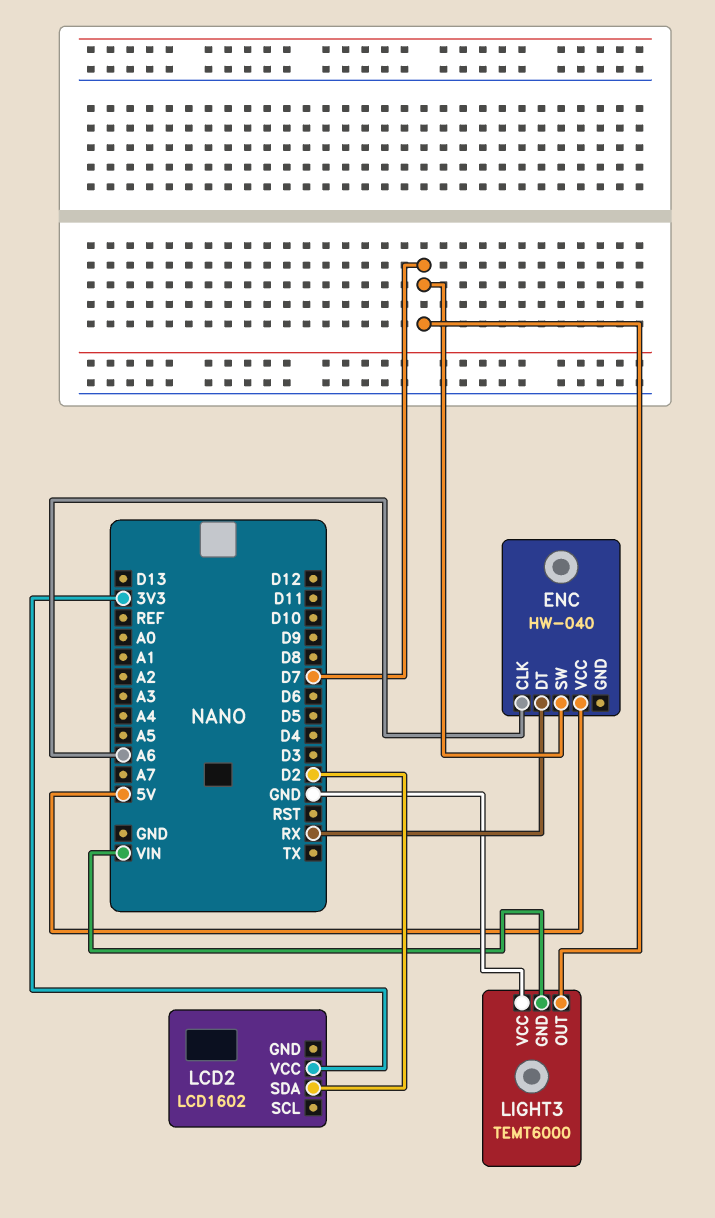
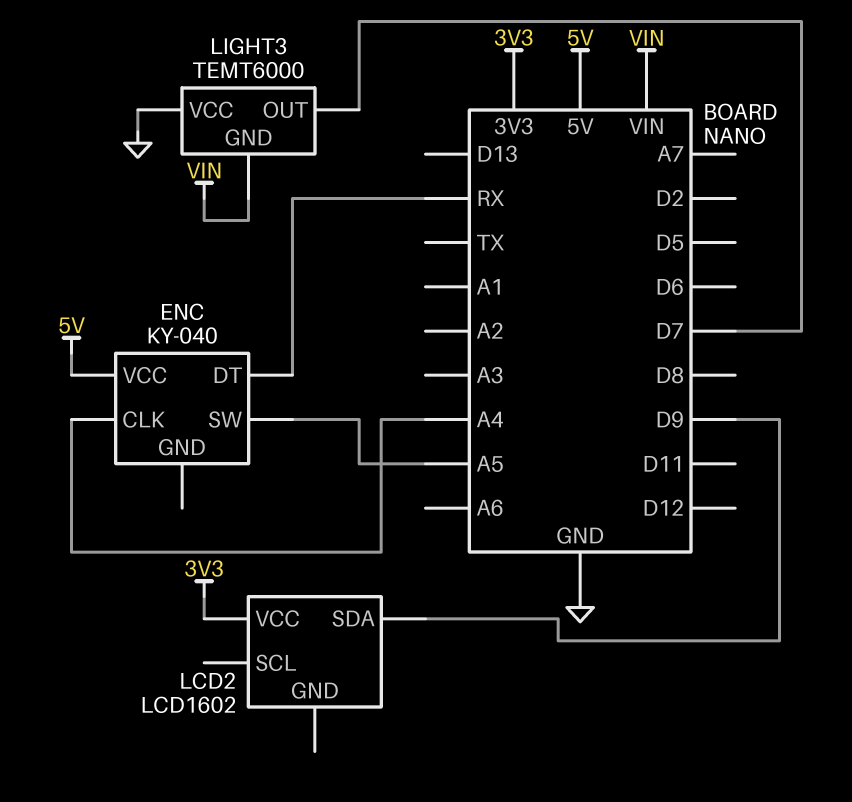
ENC: HW-040 -> KY-040
ENC pin CLK: A6 -> A4
ENC pin SW: D7 -> A5
LCD2 pin SDA: D2 -> D9

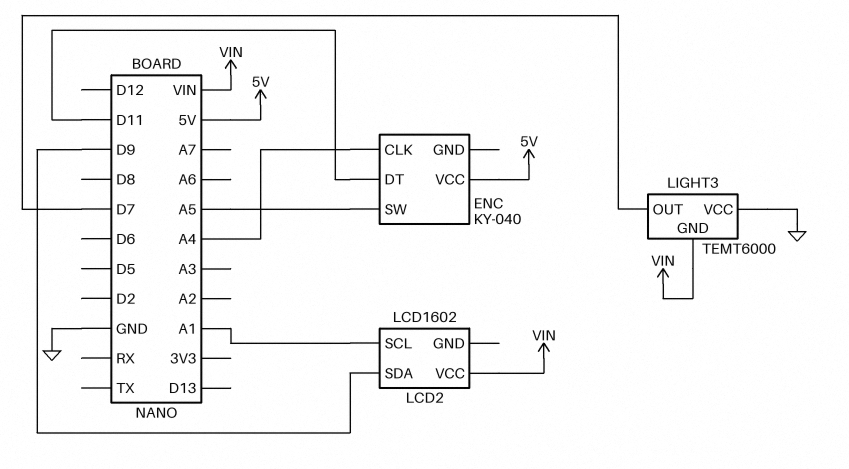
ENC pin DT: RX -> D11
LCD2 pin SCL: none -> A1
LCD2 pin VCC: 3V3 -> VIN

